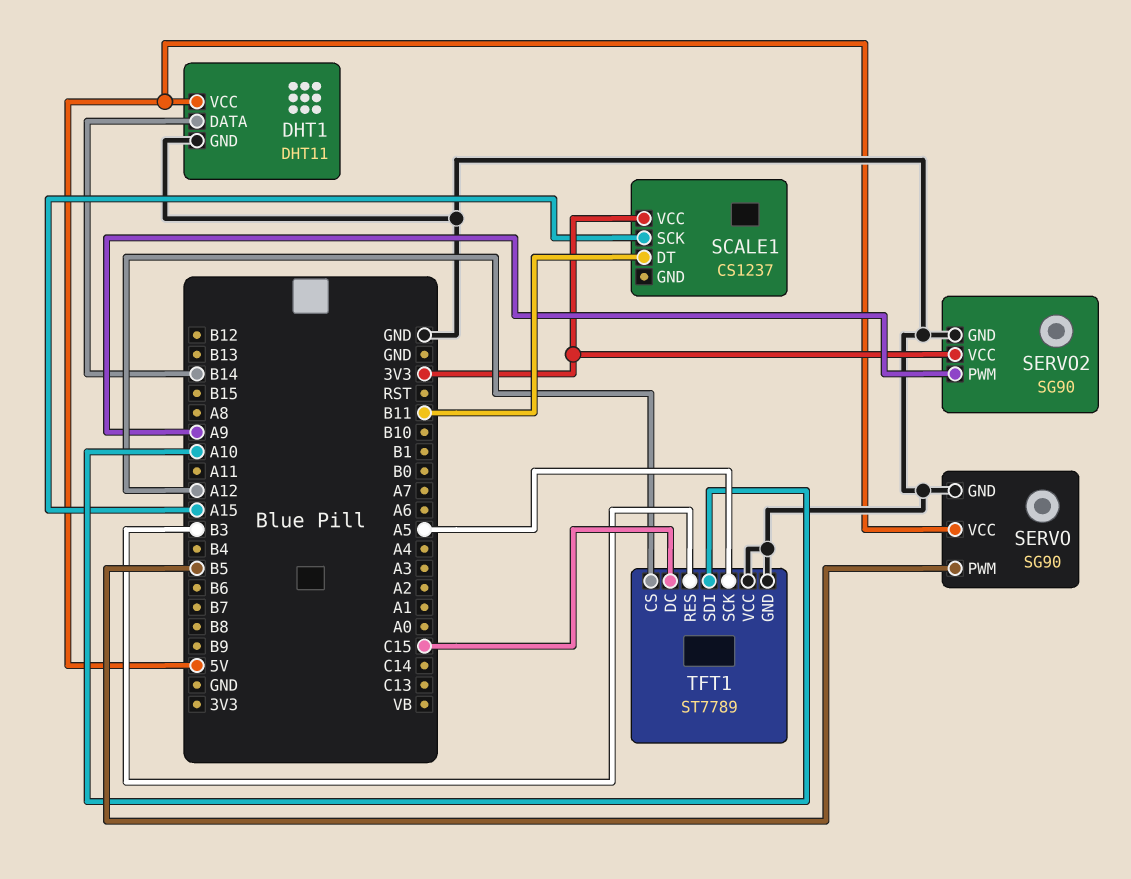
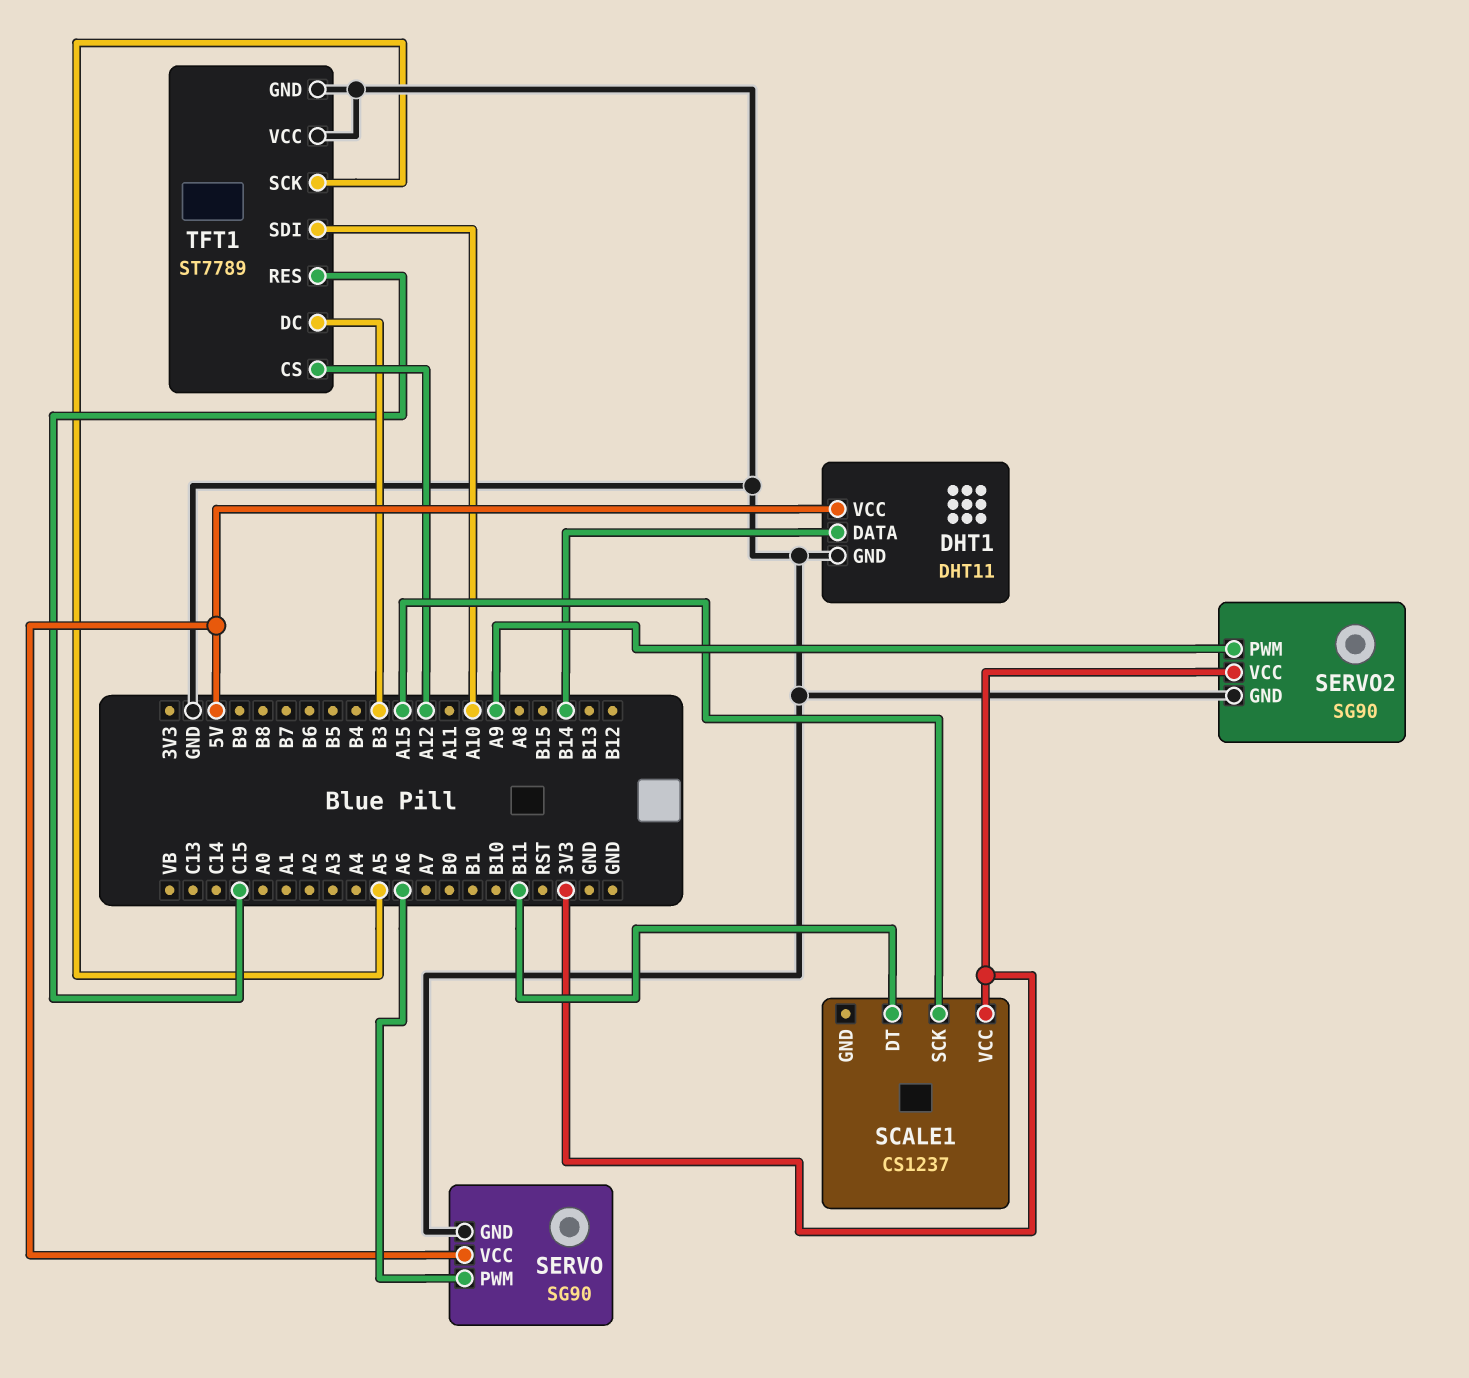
SERVO pin PWM: B5 -> A6
TFT1 pin DC: C15 -> B3
TFT1 pin RES: B3 -> C15

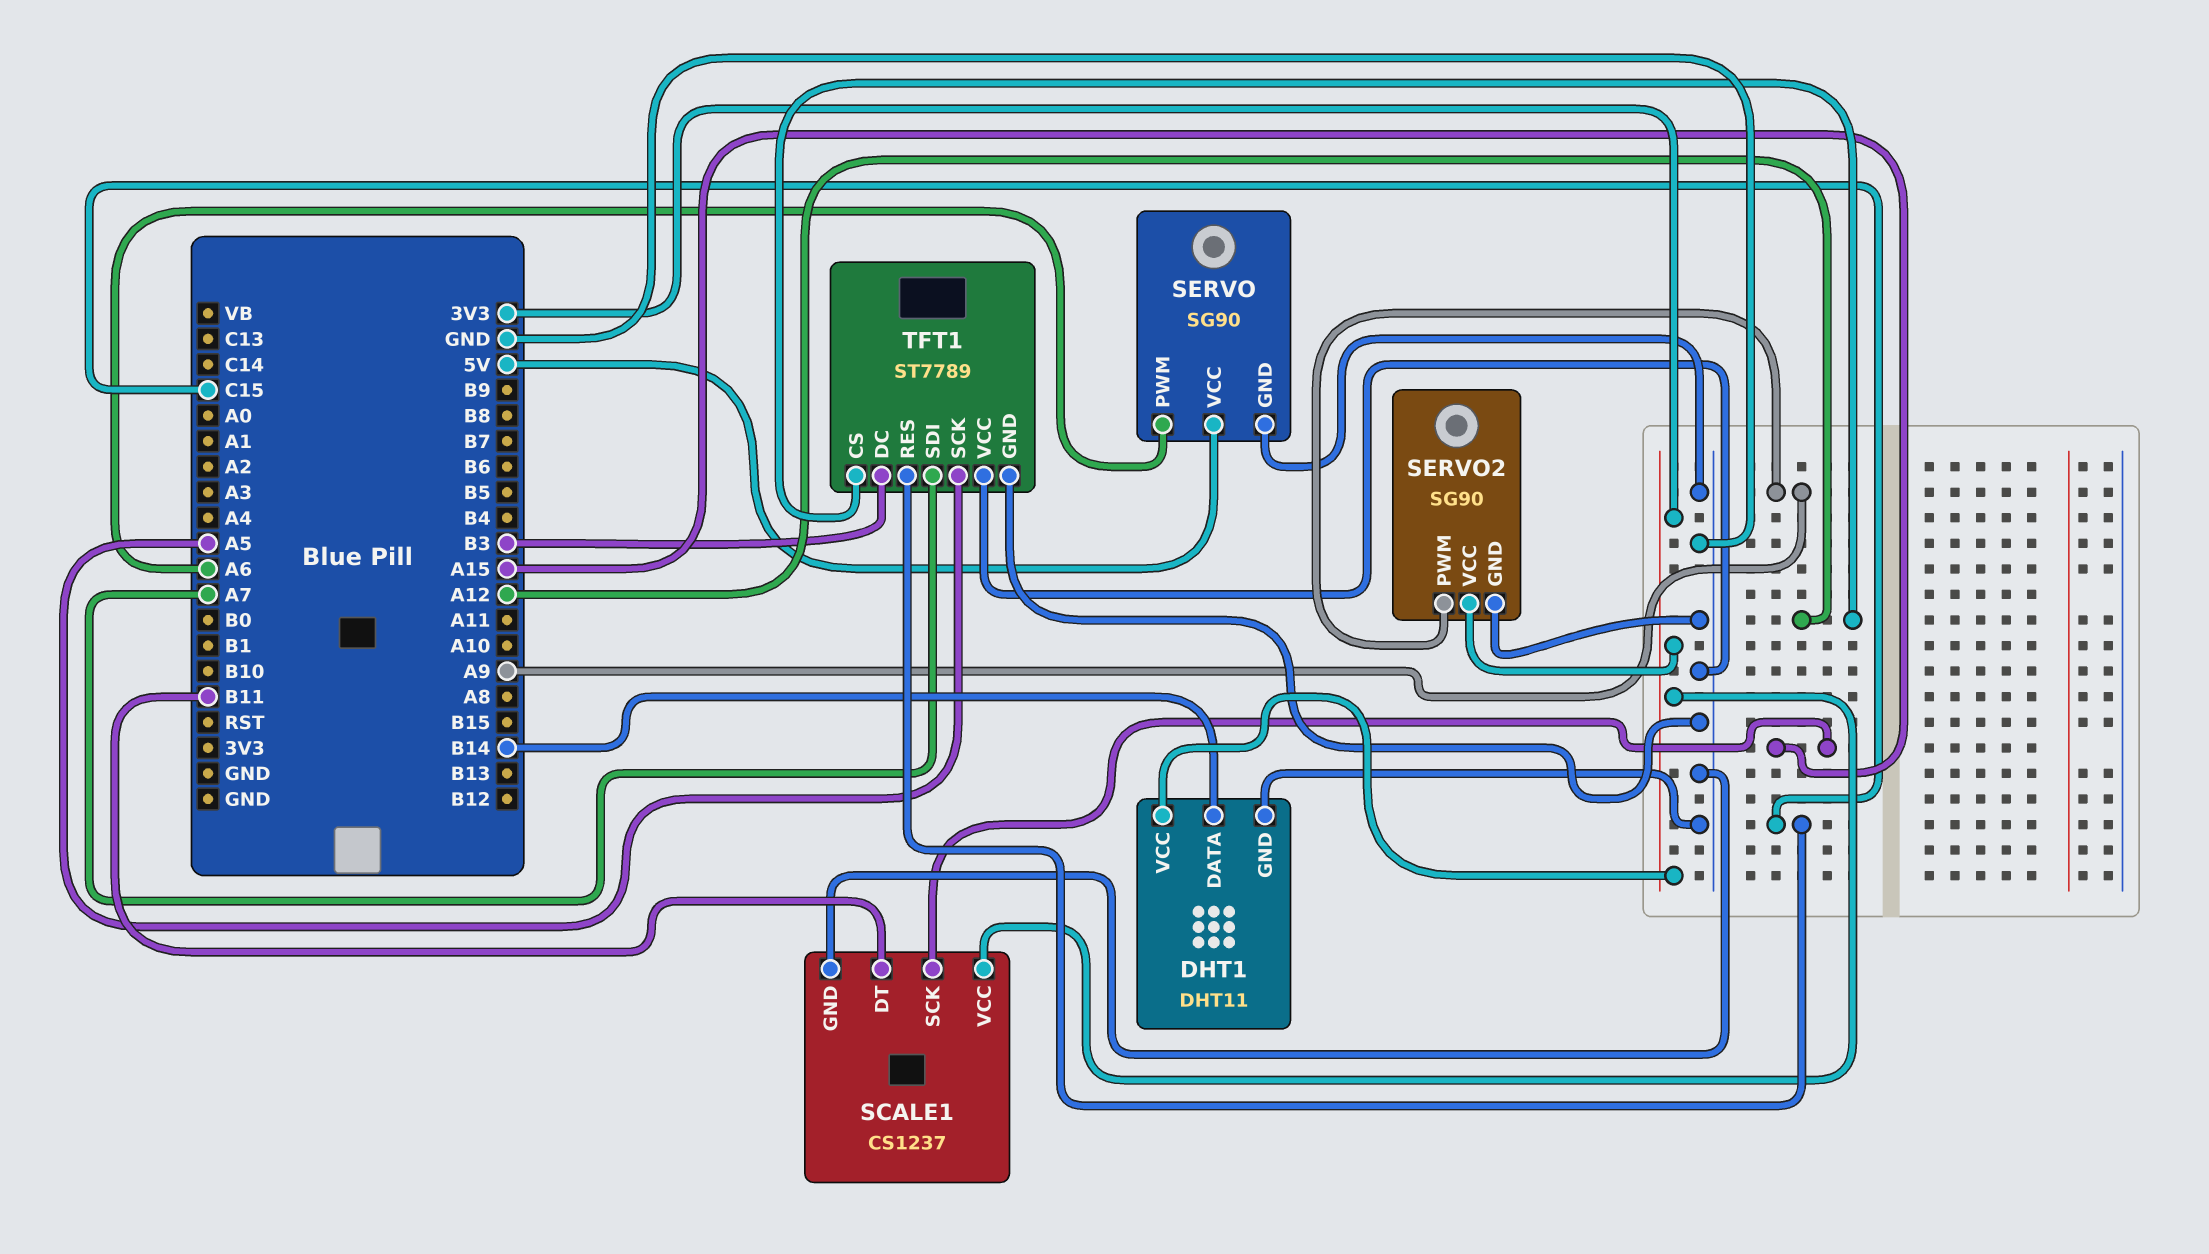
DHT1 pin VCC: 5V -> 3V3
SCALE1 pin GND: none -> GND
TFT1 pin SDI: A10 -> A7

